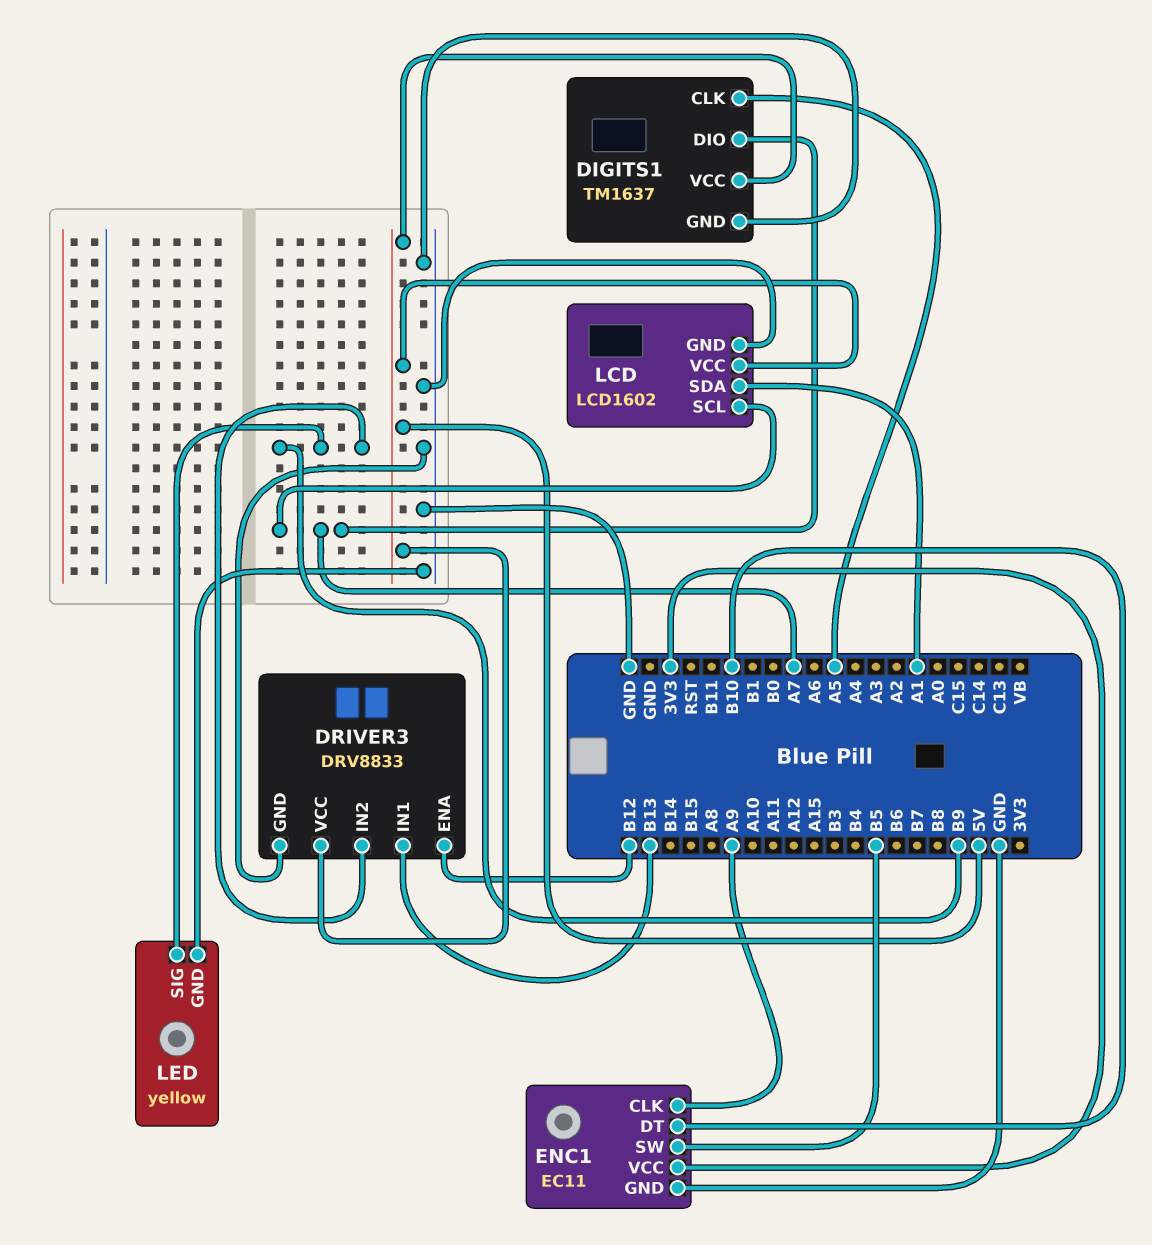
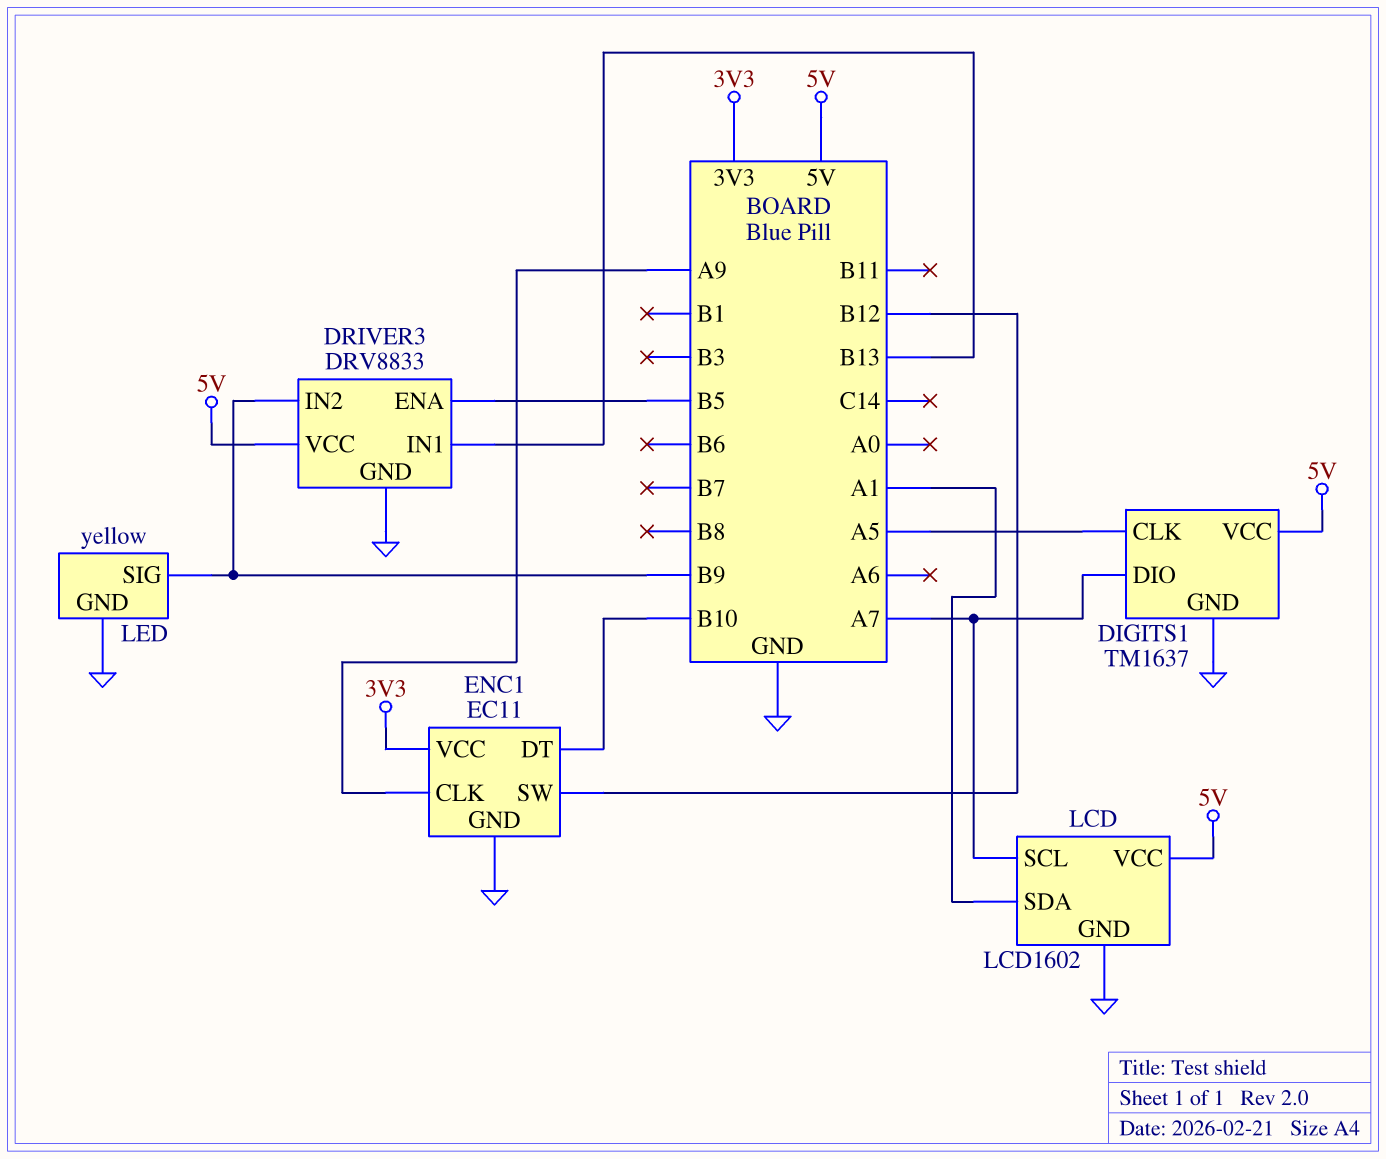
DRIVER3 pin ENA: B12 -> B5
ENC1 pin SW: B5 -> B12

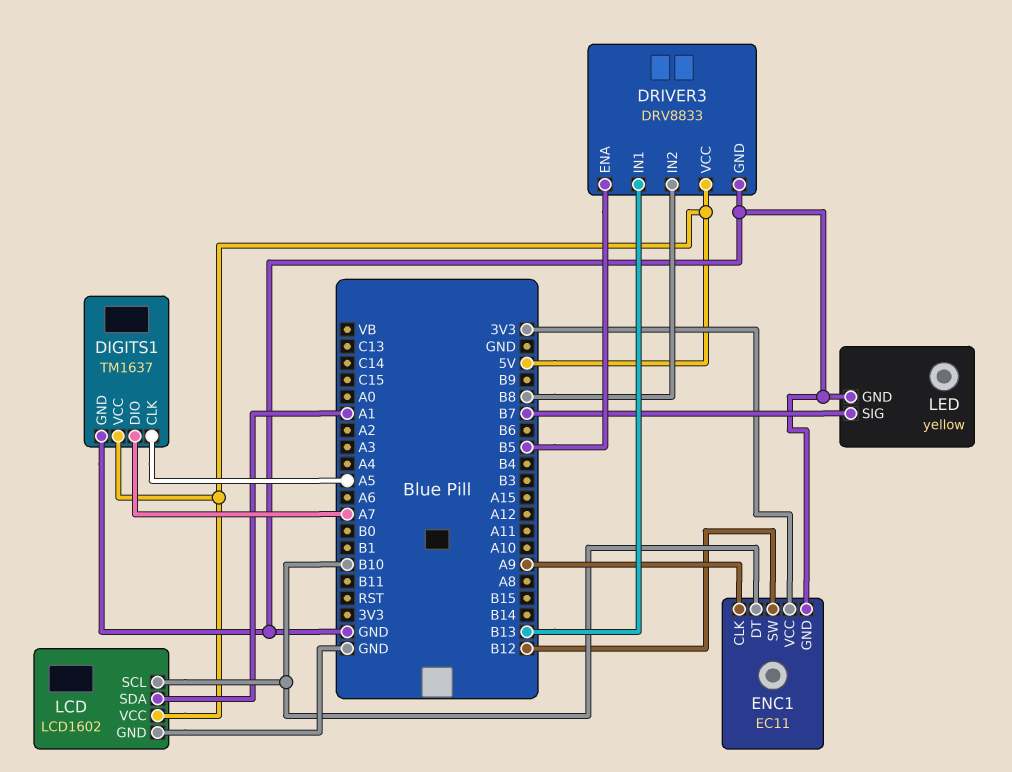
DRIVER3 pin IN2: B9 -> B8
LCD pin SCL: A7 -> B10
LED pin SIG: B9 -> B7

